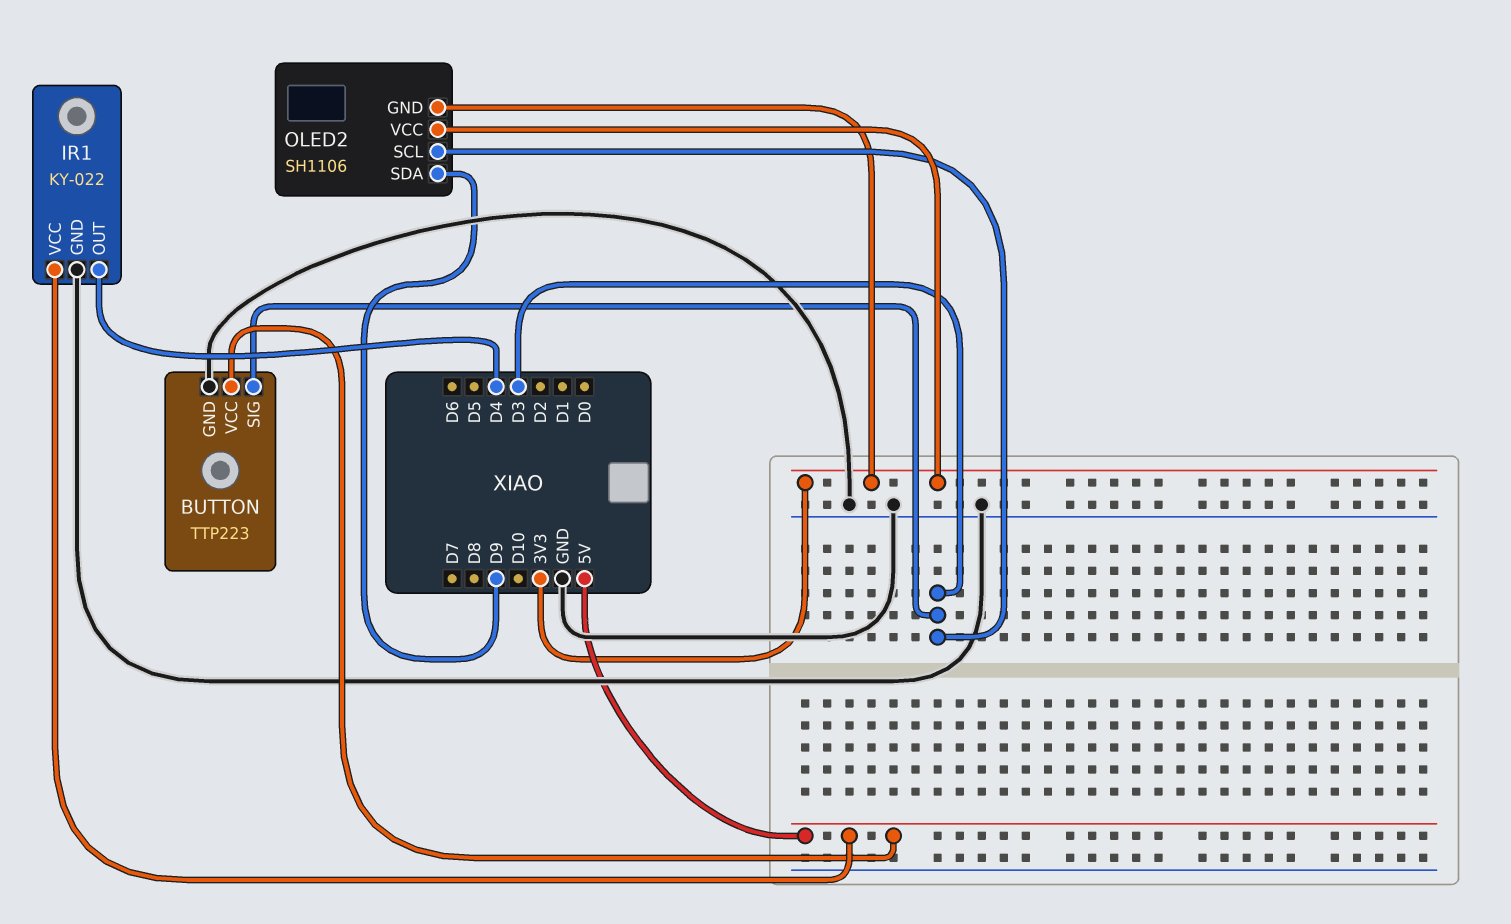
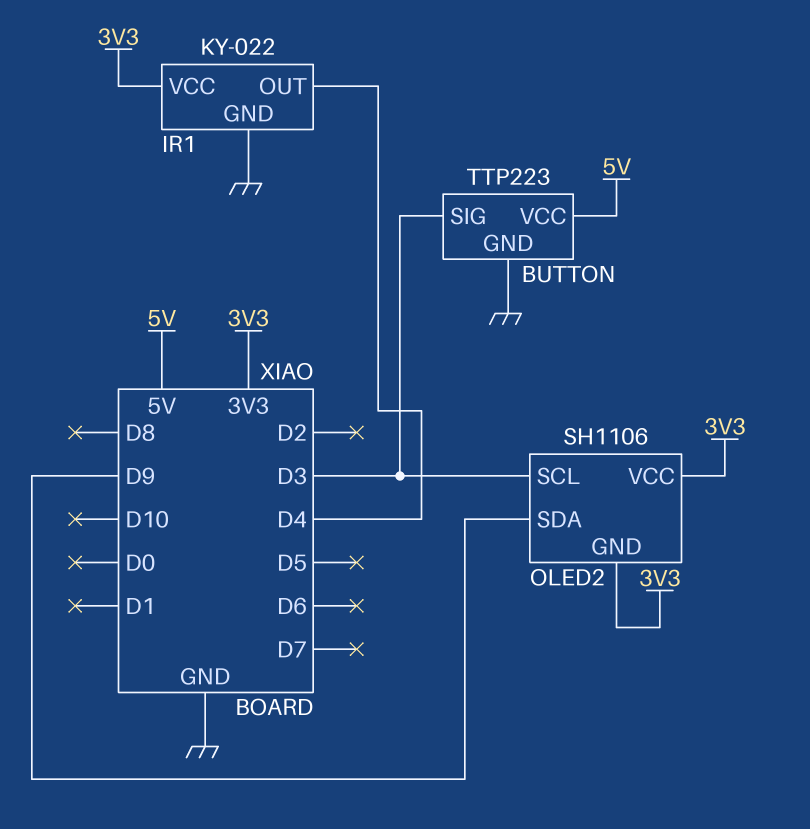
IR1 pin VCC: 5V -> 3V3

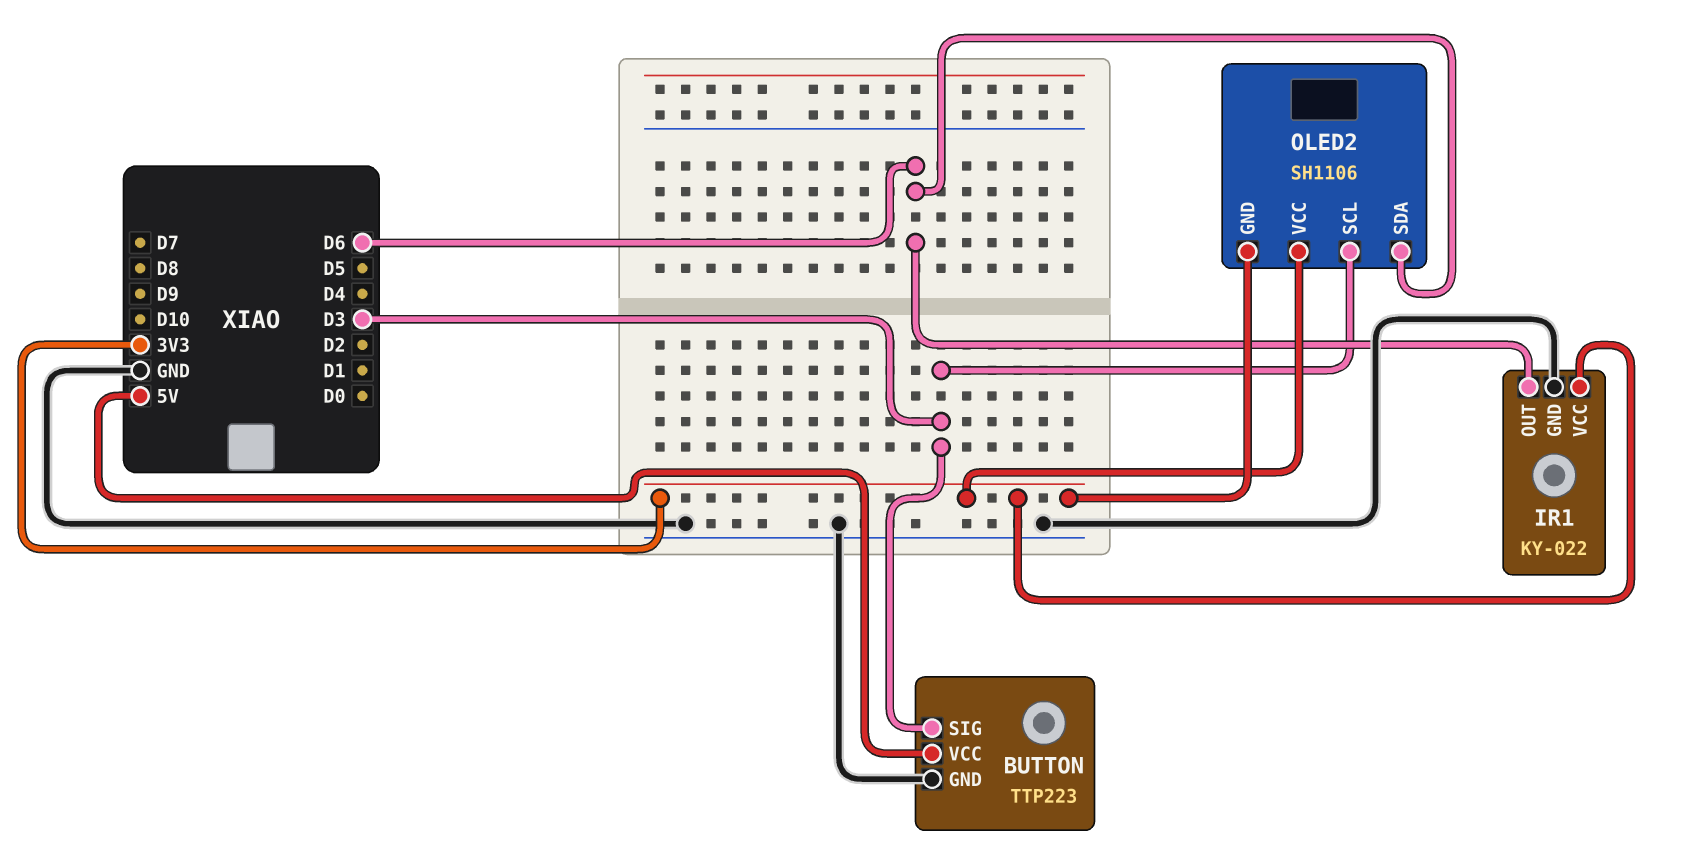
IR1 pin OUT: D4 -> D6
OLED2 pin SDA: D9 -> D6

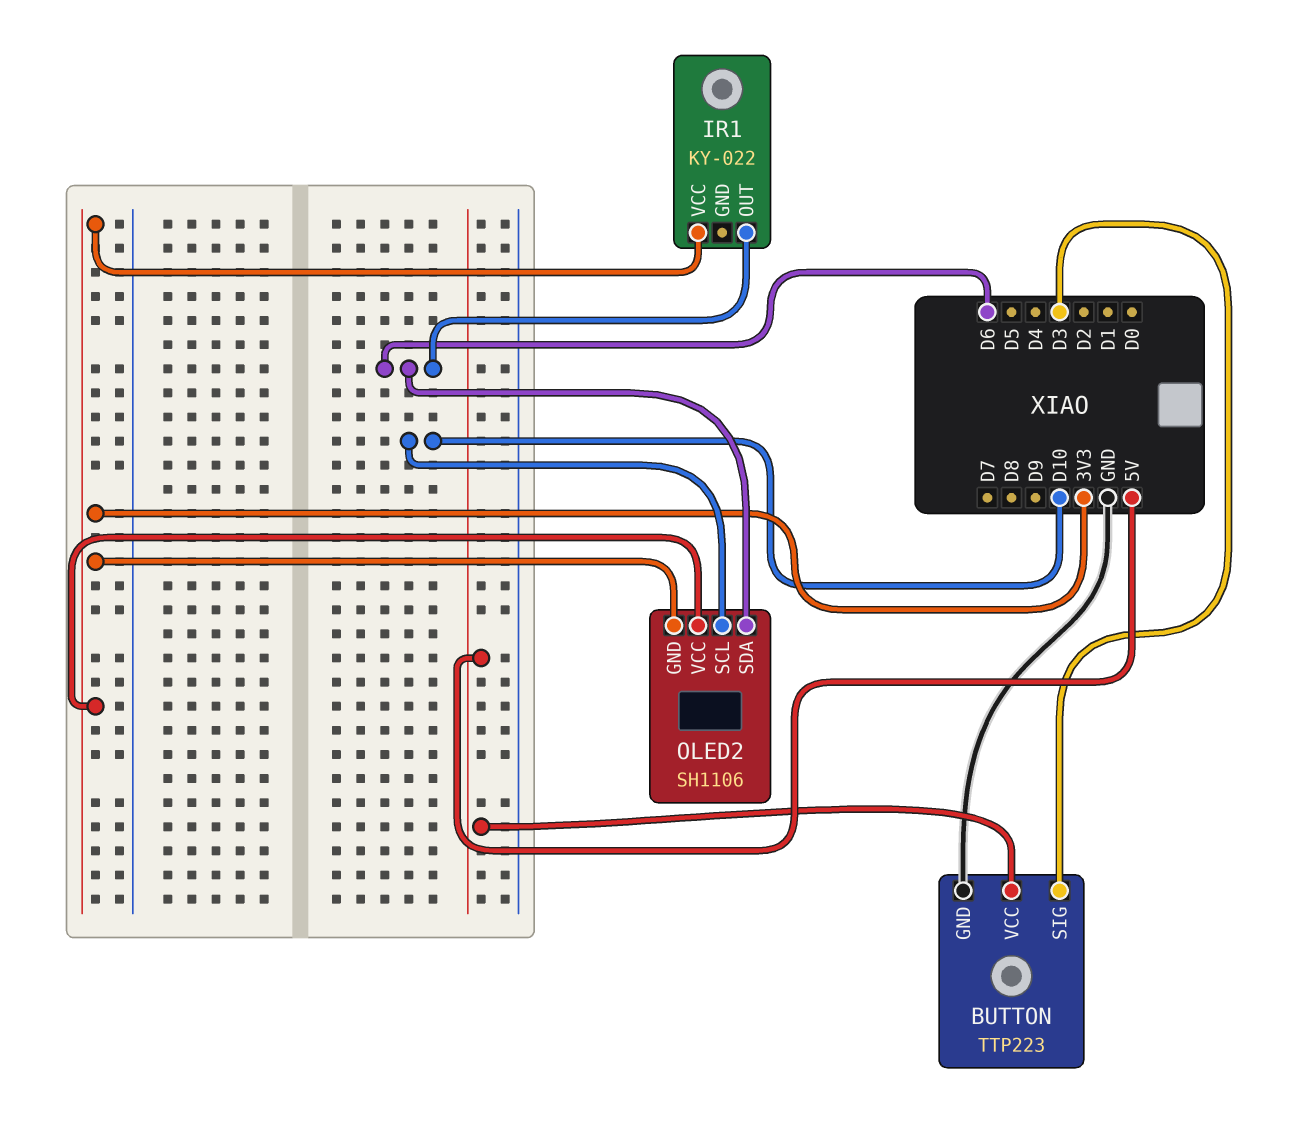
IR1 pin GND: GND -> none
OLED2 pin SCL: D3 -> D10

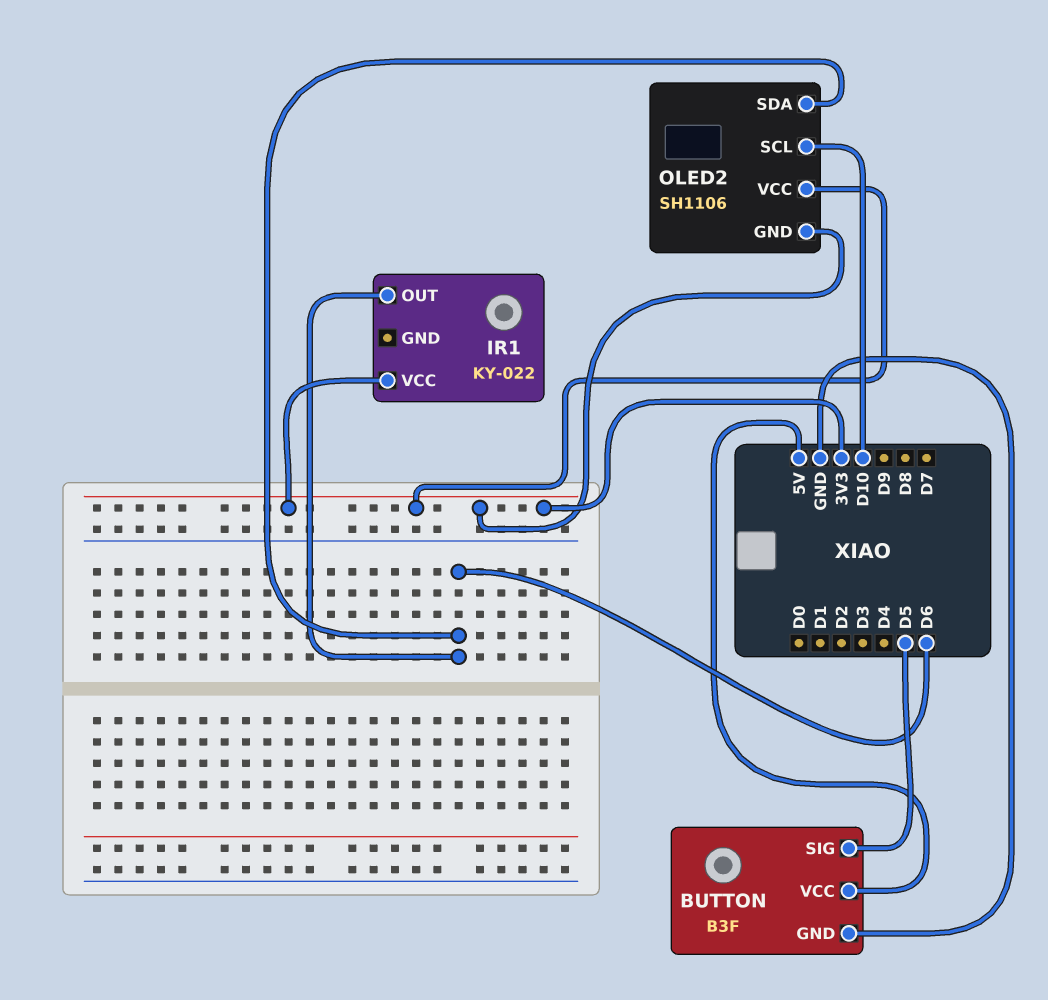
BUTTON: TTP223 -> B3F
BUTTON pin SIG: D3 -> D5

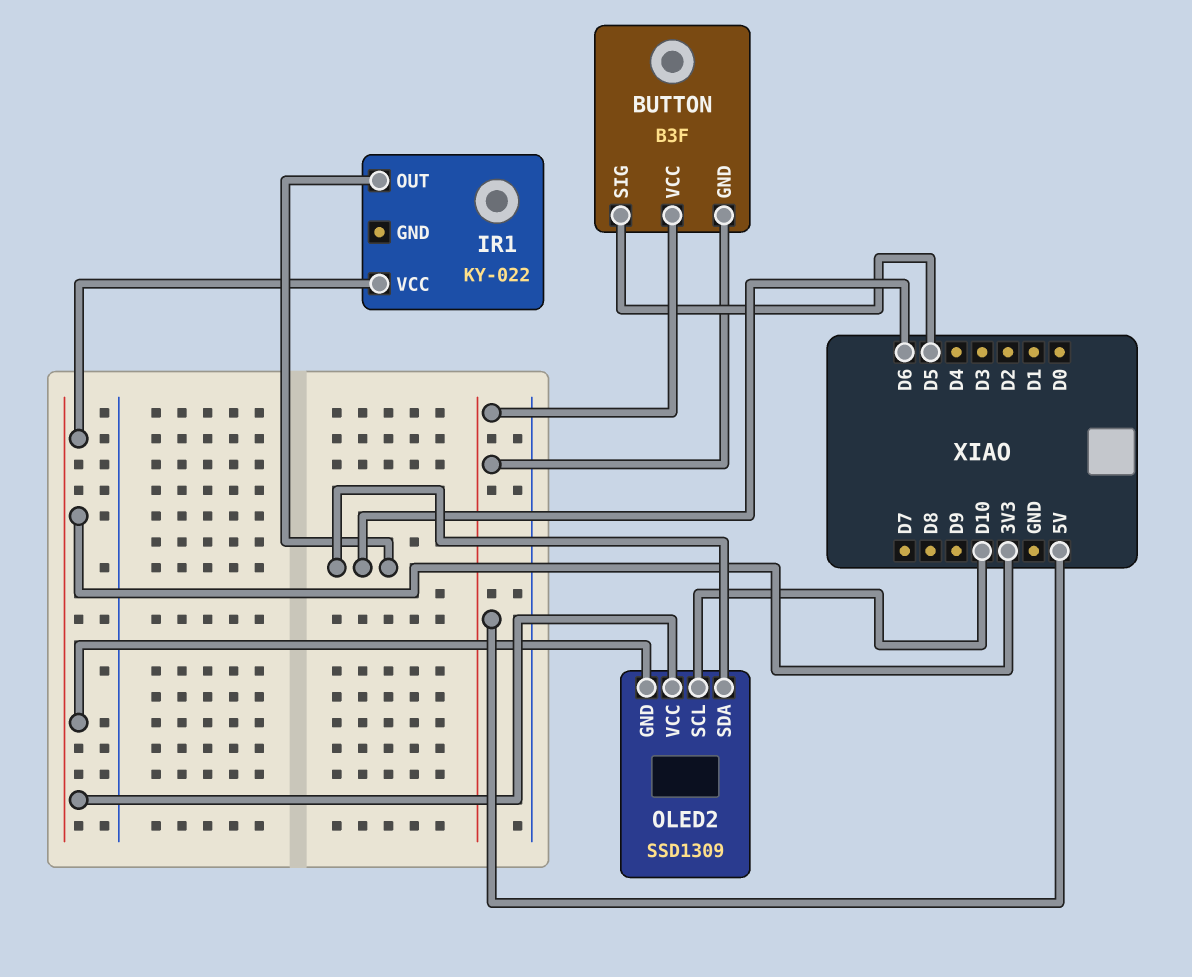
BUTTON pin GND: GND -> 5V
OLED2: SH1106 -> SSD1309

